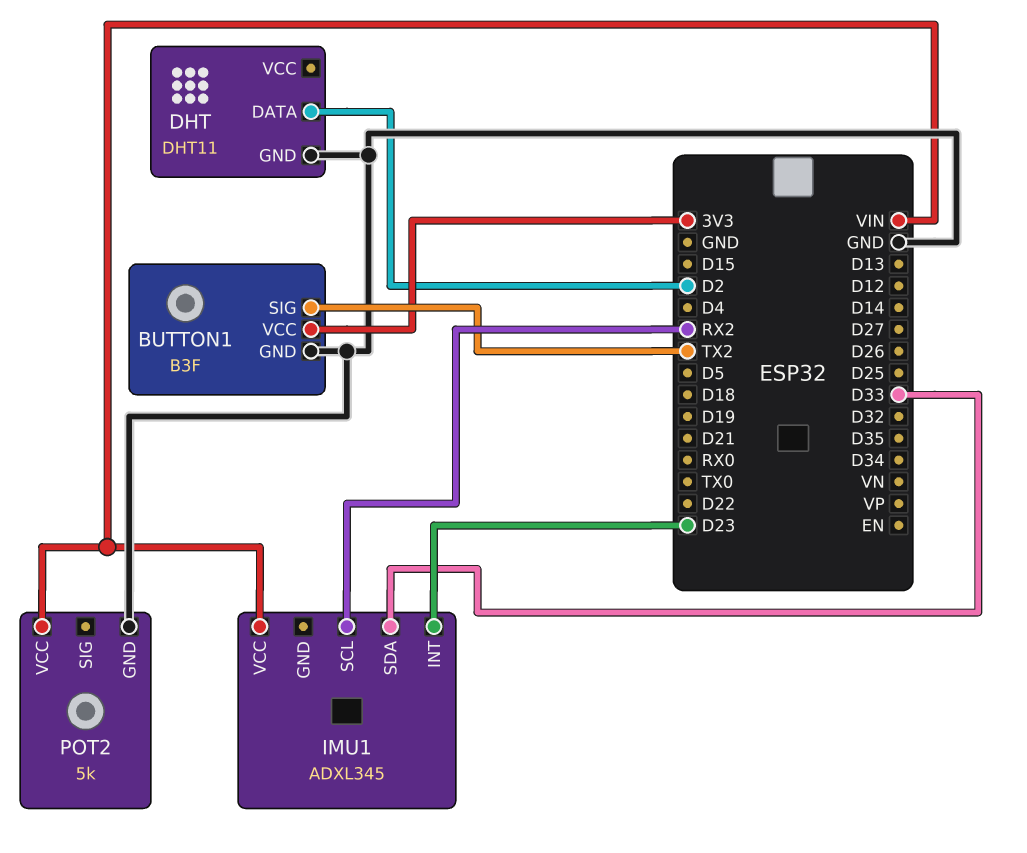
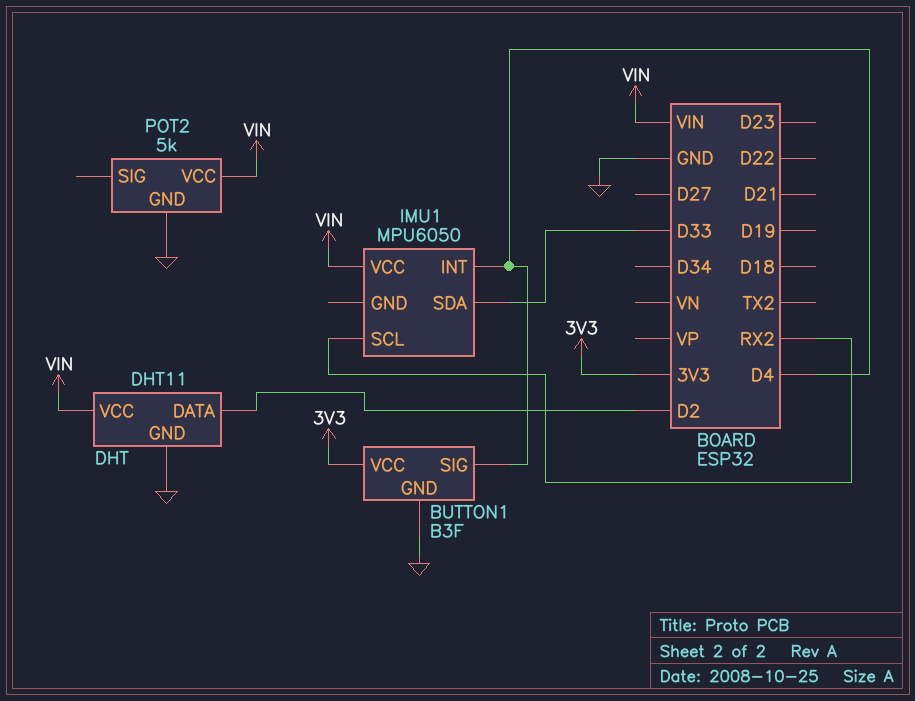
BUTTON1 pin SIG: TX2 -> D4
DHT pin VCC: none -> VIN
IMU1: ADXL345 -> MPU6050
IMU1 pin INT: D23 -> D4

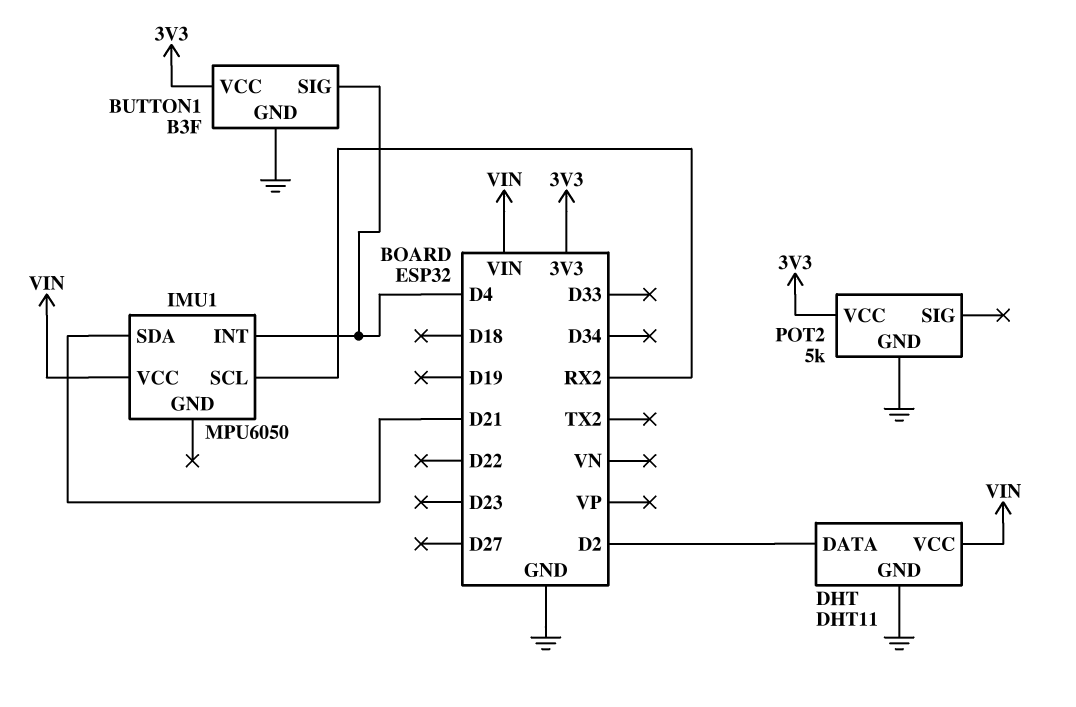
IMU1 pin SDA: D33 -> D21
POT2 pin VCC: VIN -> 3V3

